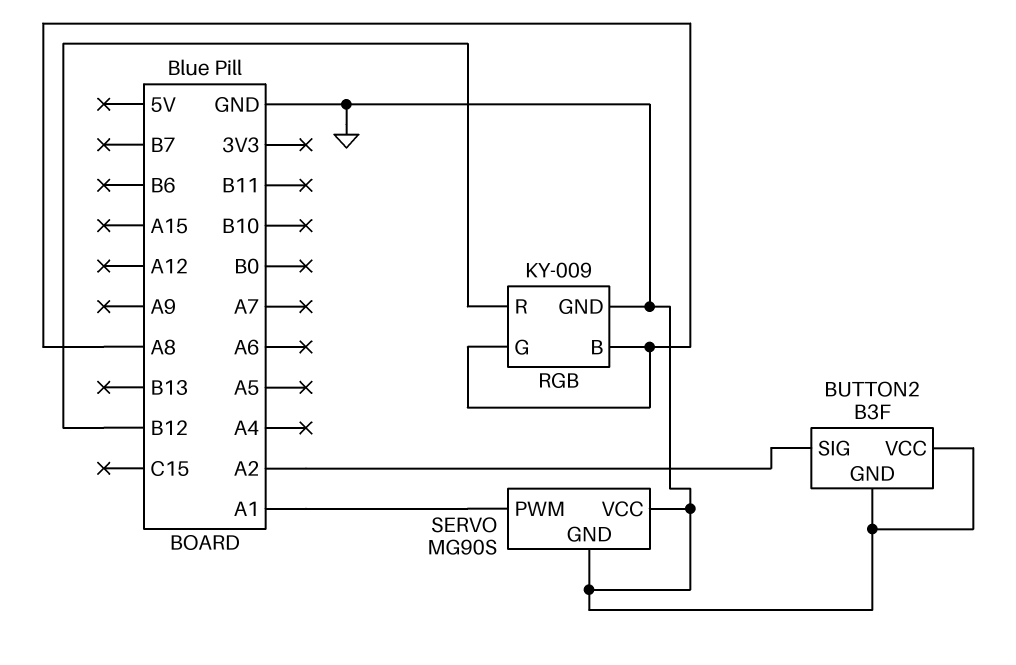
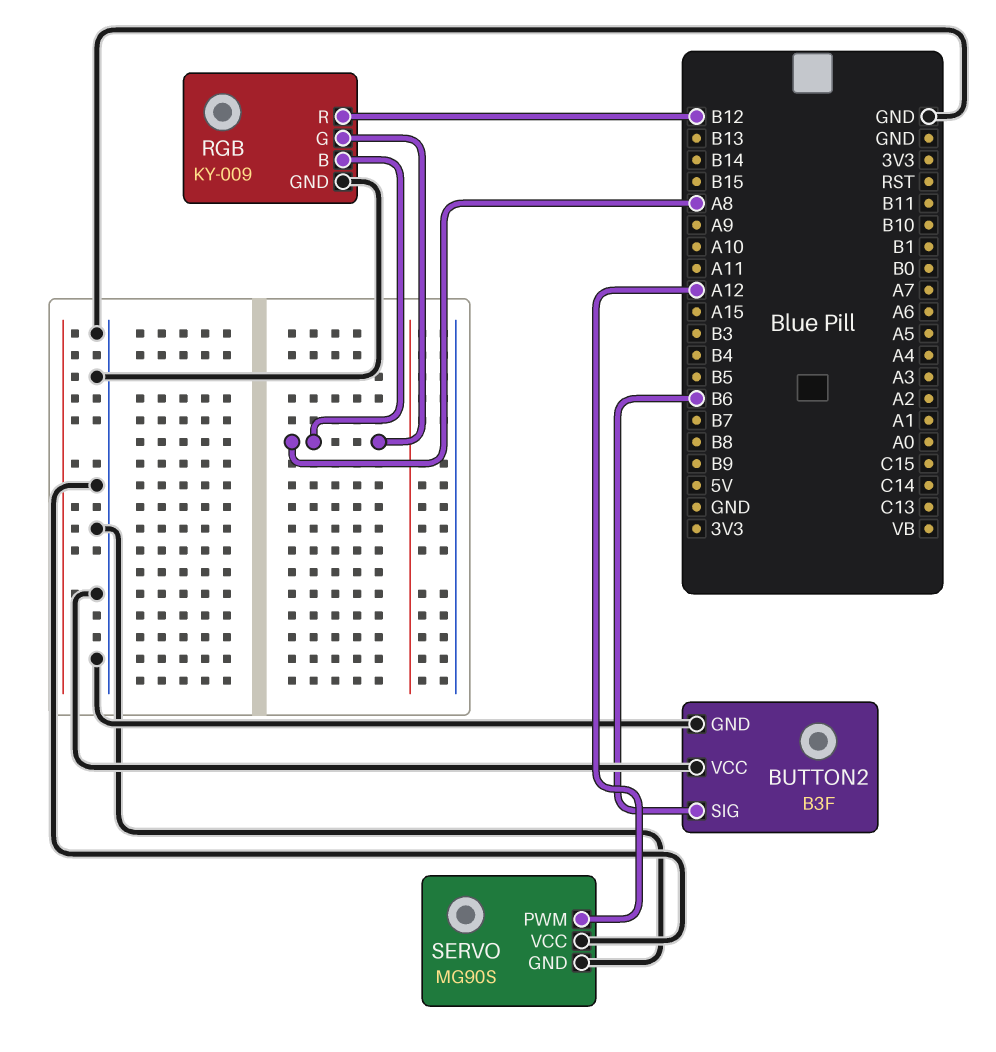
BUTTON2 pin SIG: A2 -> B6
SERVO pin PWM: A1 -> A12

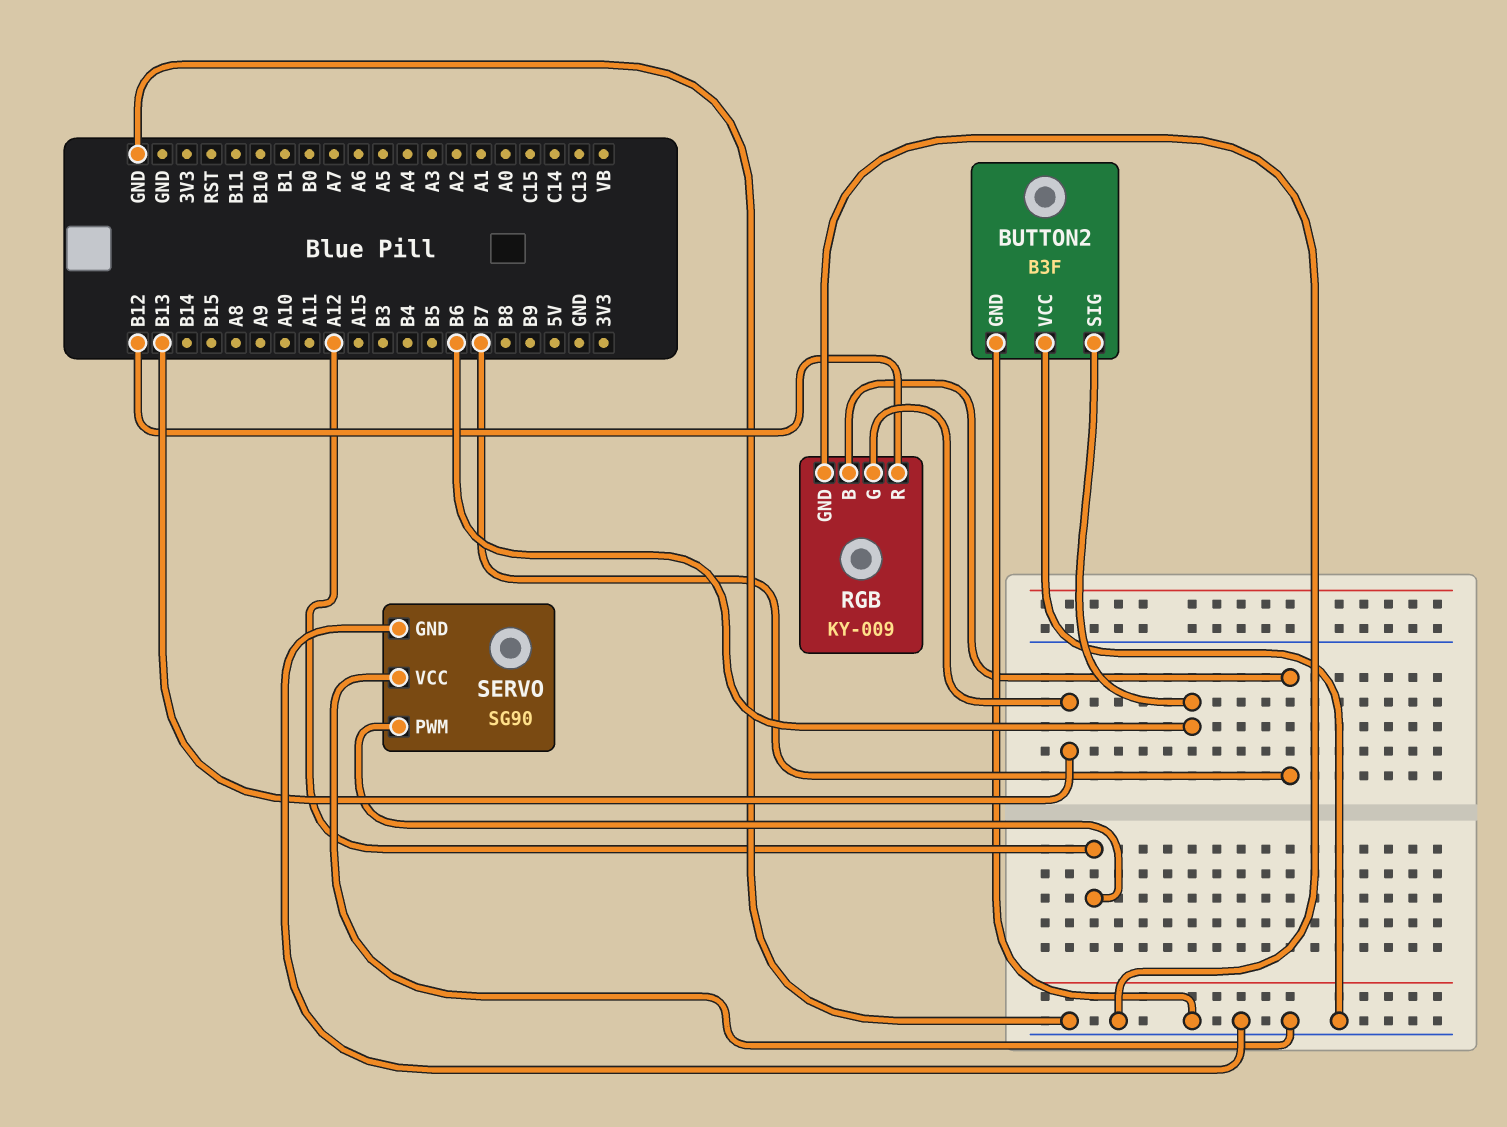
RGB pin B: A8 -> B7
RGB pin G: A8 -> B13
SERVO: MG90S -> SG90

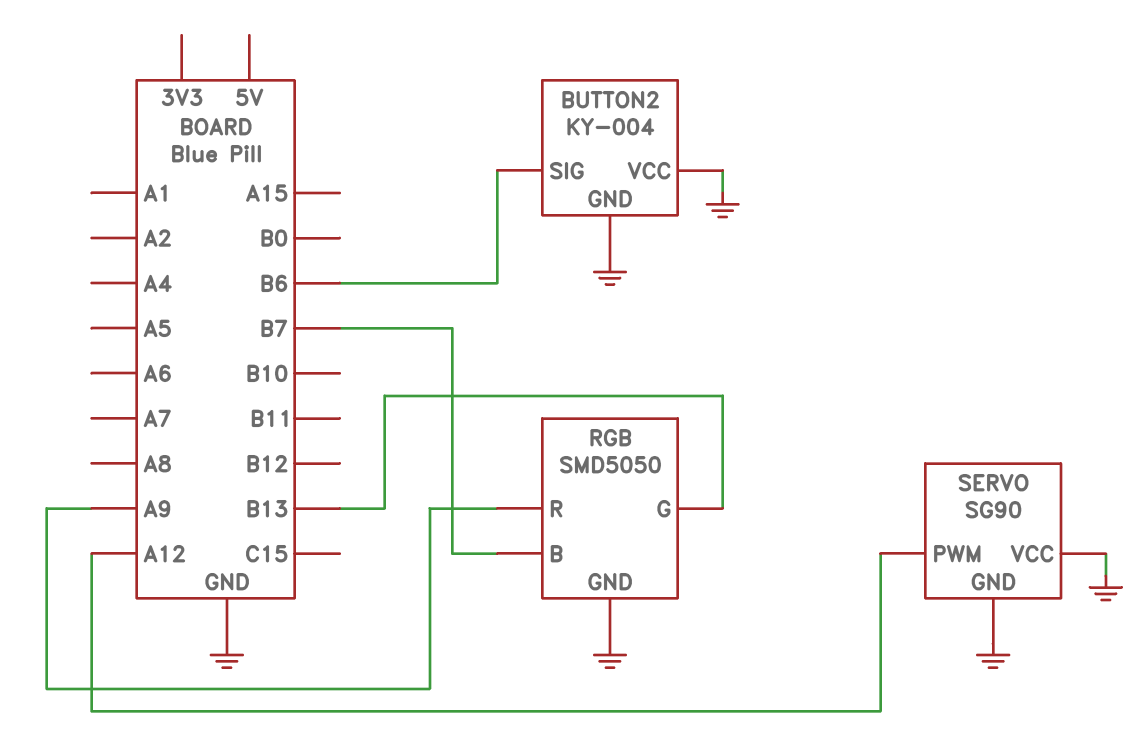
BUTTON2: B3F -> KY-004
RGB: KY-009 -> SMD5050
RGB pin R: B12 -> A9

